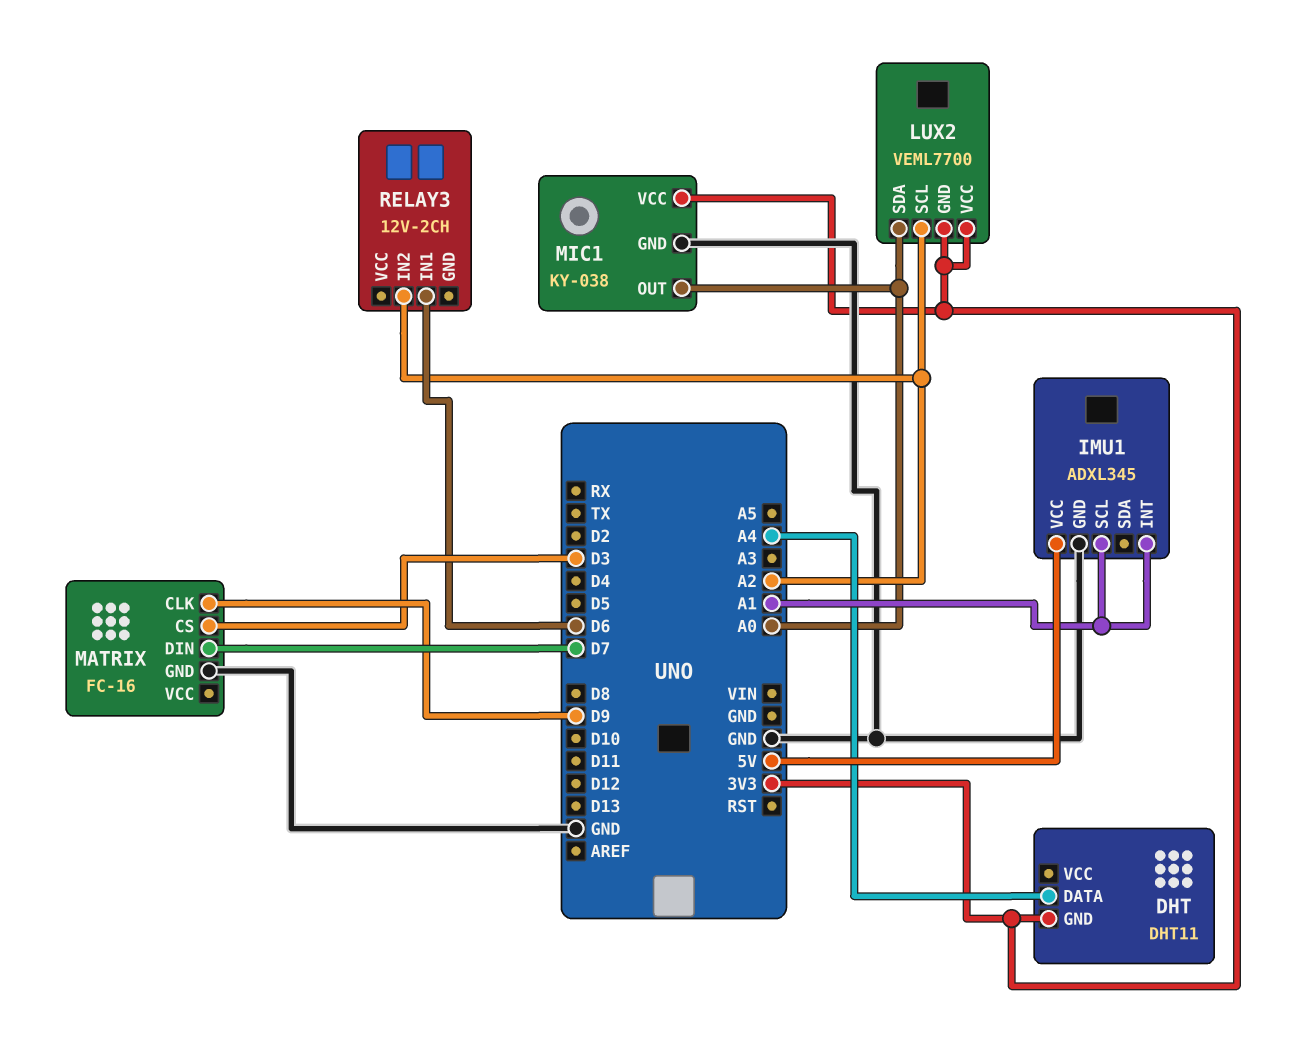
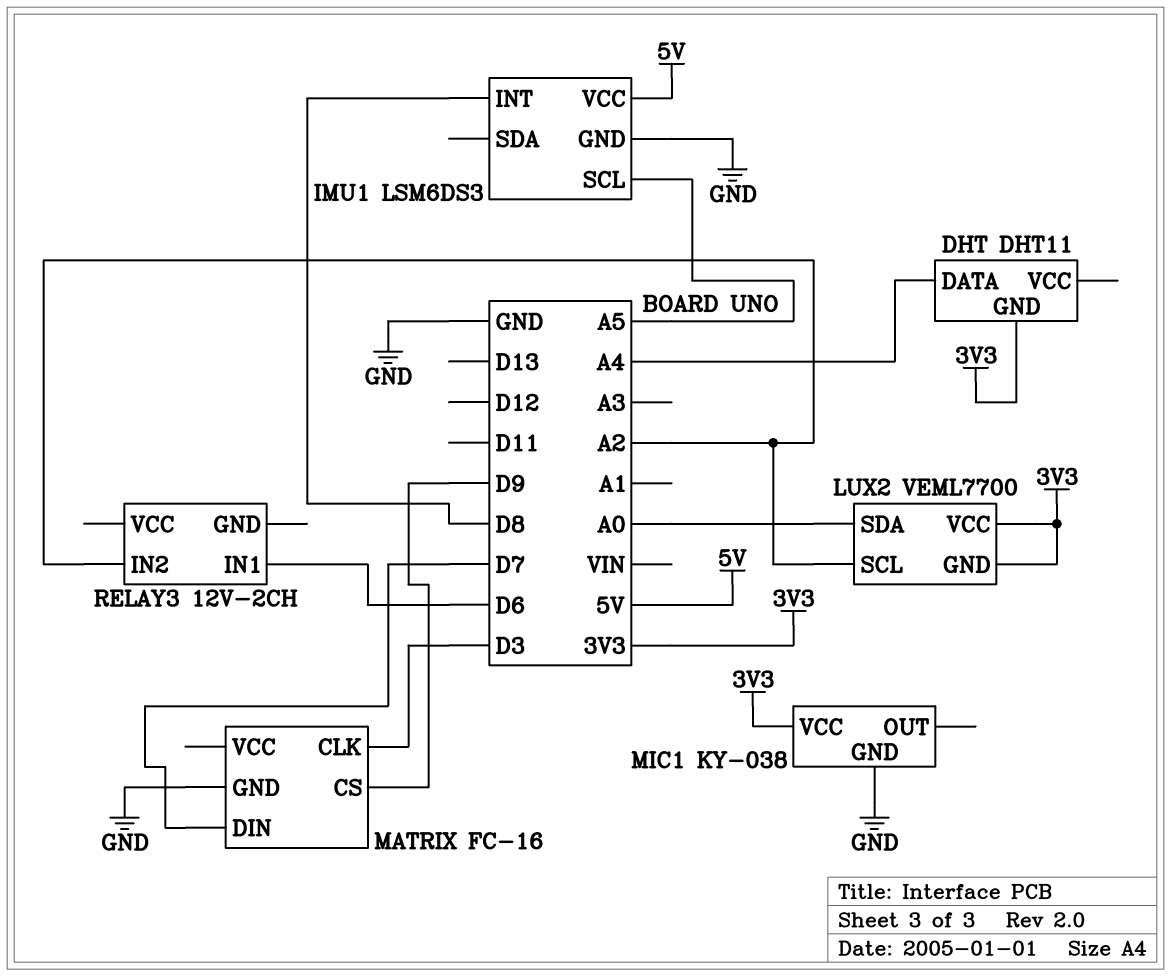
IMU1: ADXL345 -> LSM6DS3
IMU1 pin INT: A1 -> D8
IMU1 pin SCL: A1 -> A5
MATRIX pin CLK: D9 -> D3
MATRIX pin CS: D3 -> D9
MIC1 pin OUT: A0 -> none

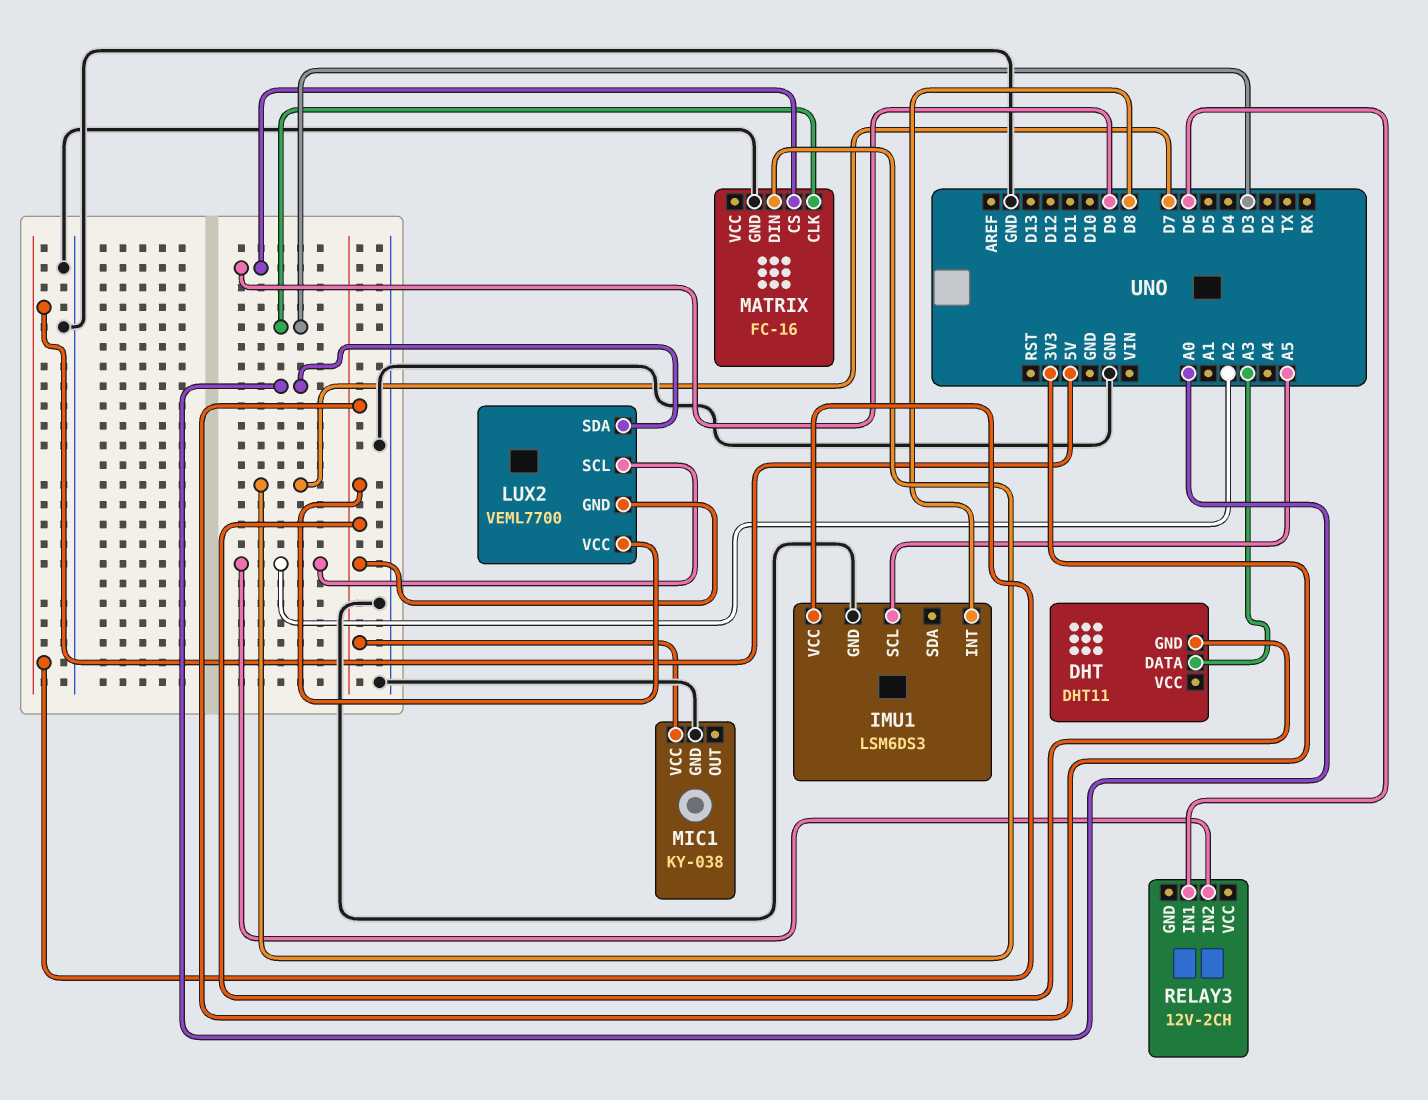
DHT pin DATA: A4 -> A3

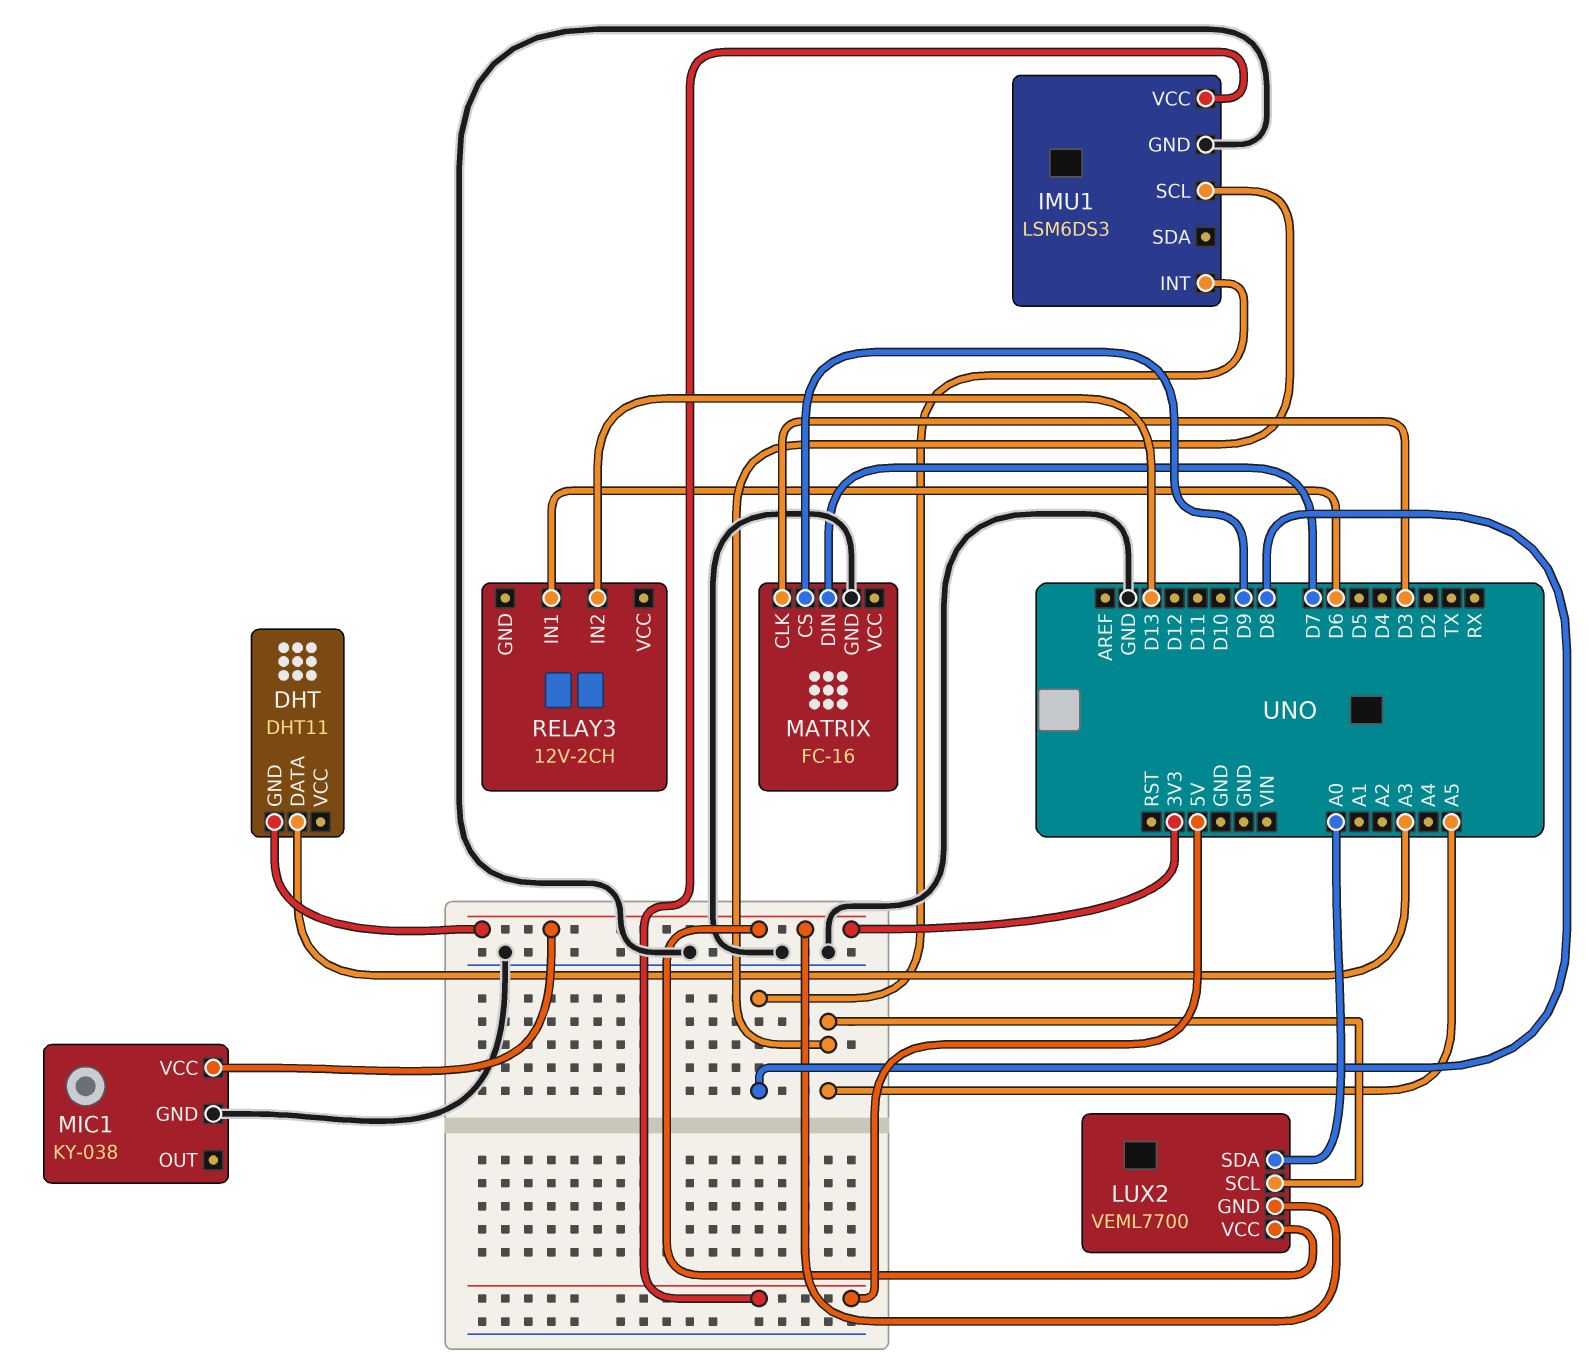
LUX2 pin SCL: A2 -> A5
RELAY3 pin IN2: A2 -> D13

